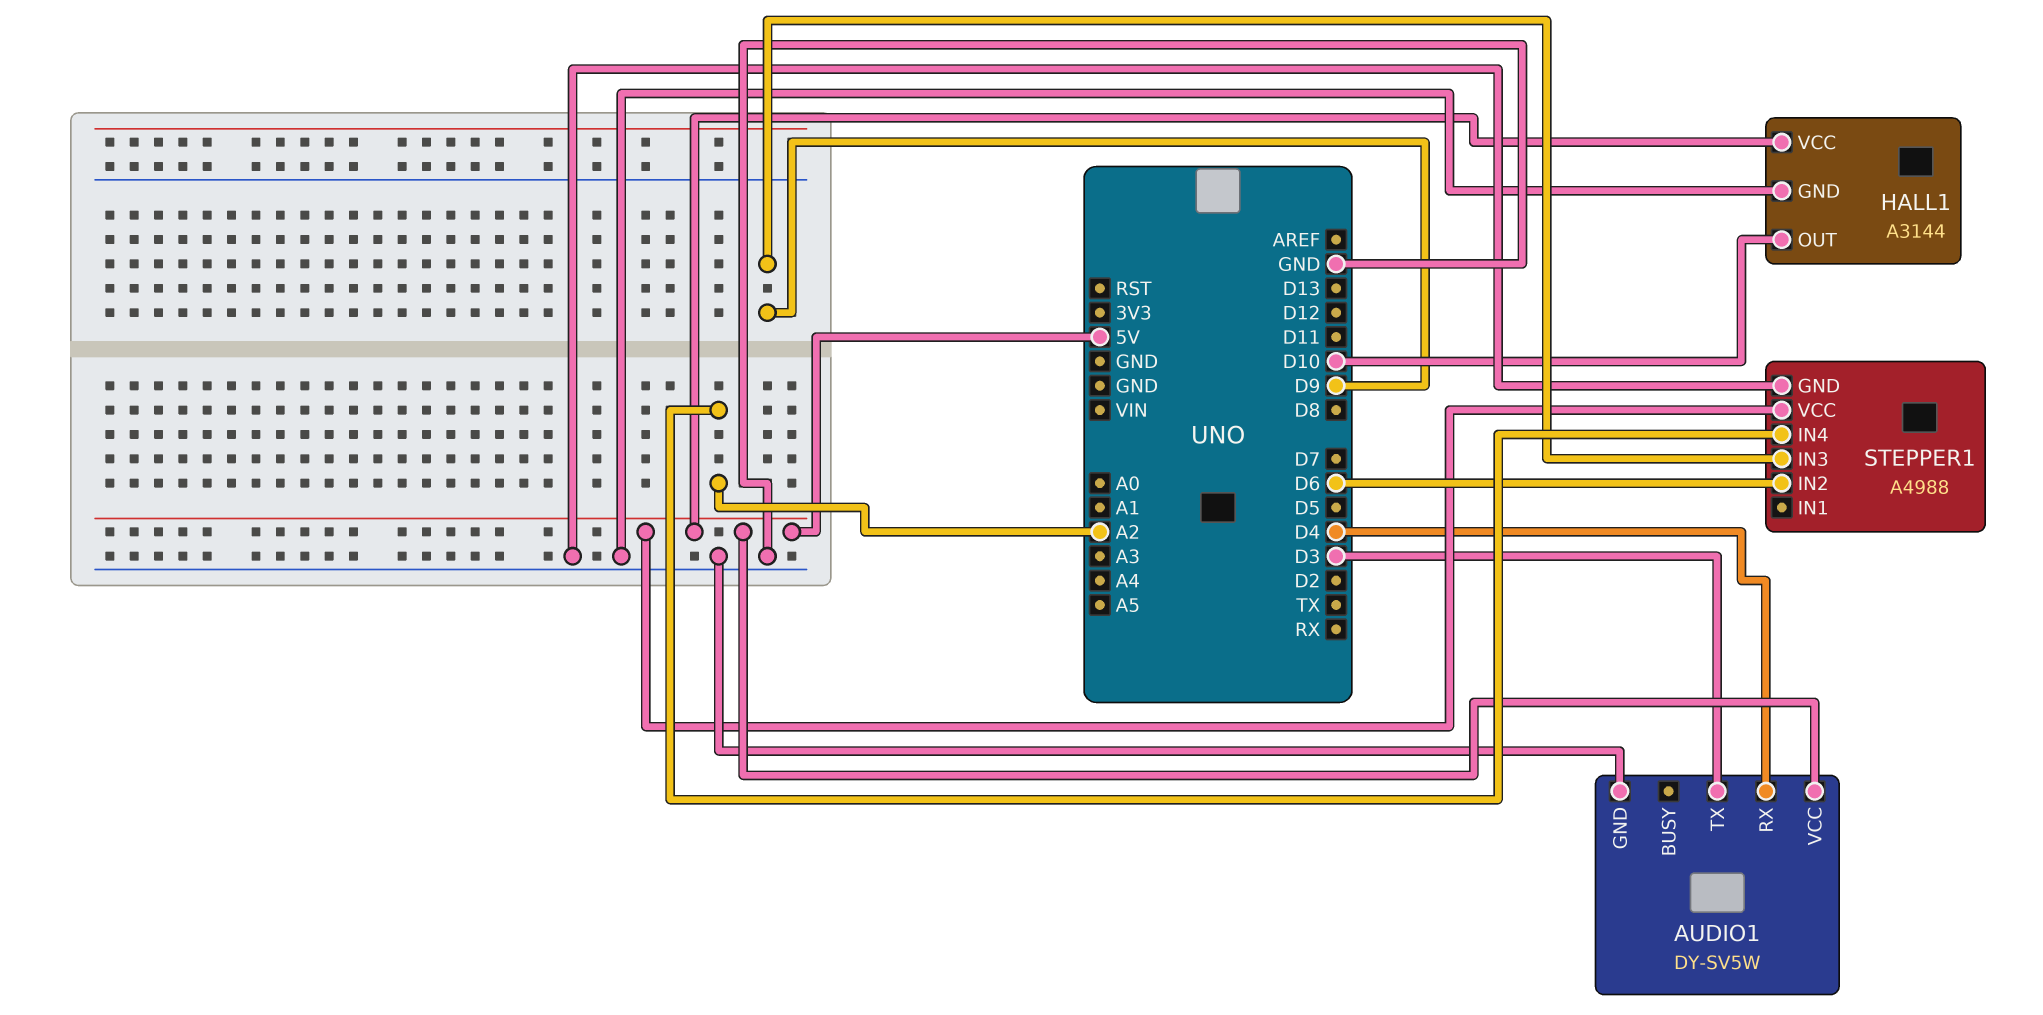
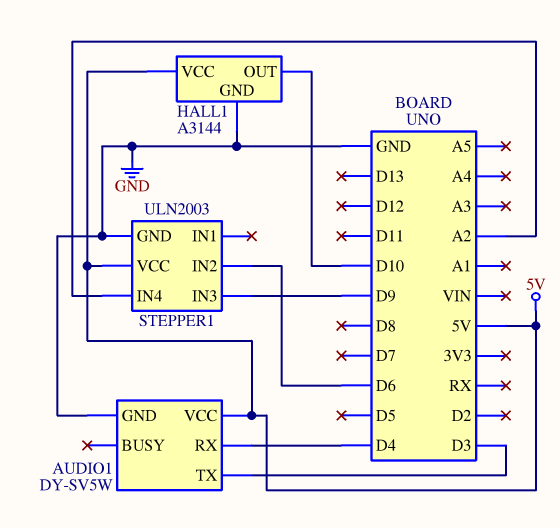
STEPPER1: A4988 -> ULN2003

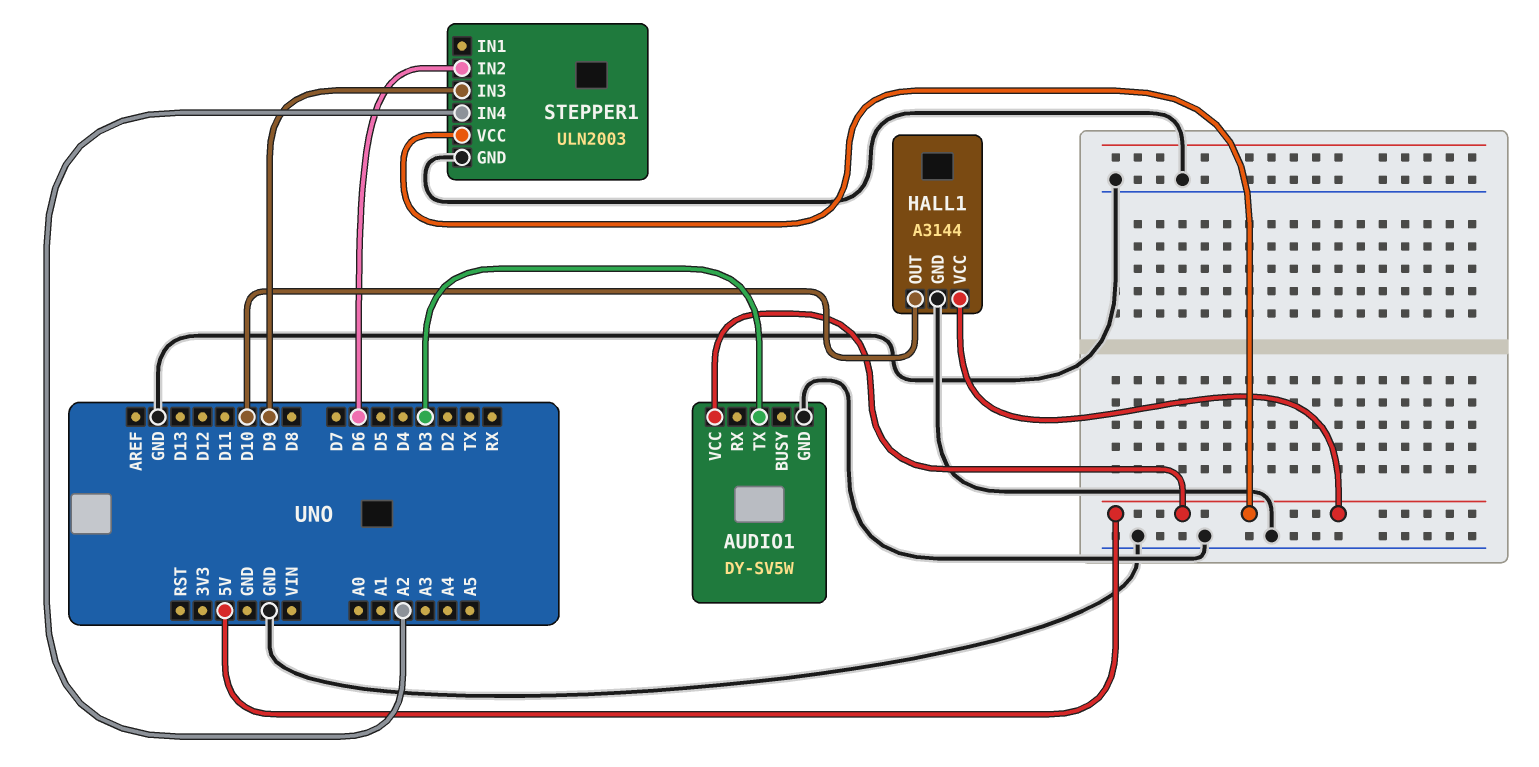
AUDIO1 pin RX: D4 -> none

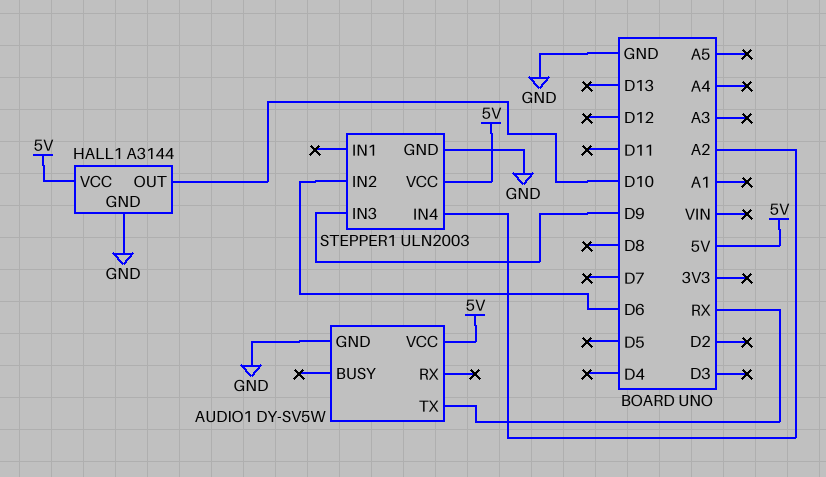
AUDIO1 pin TX: D3 -> RX

